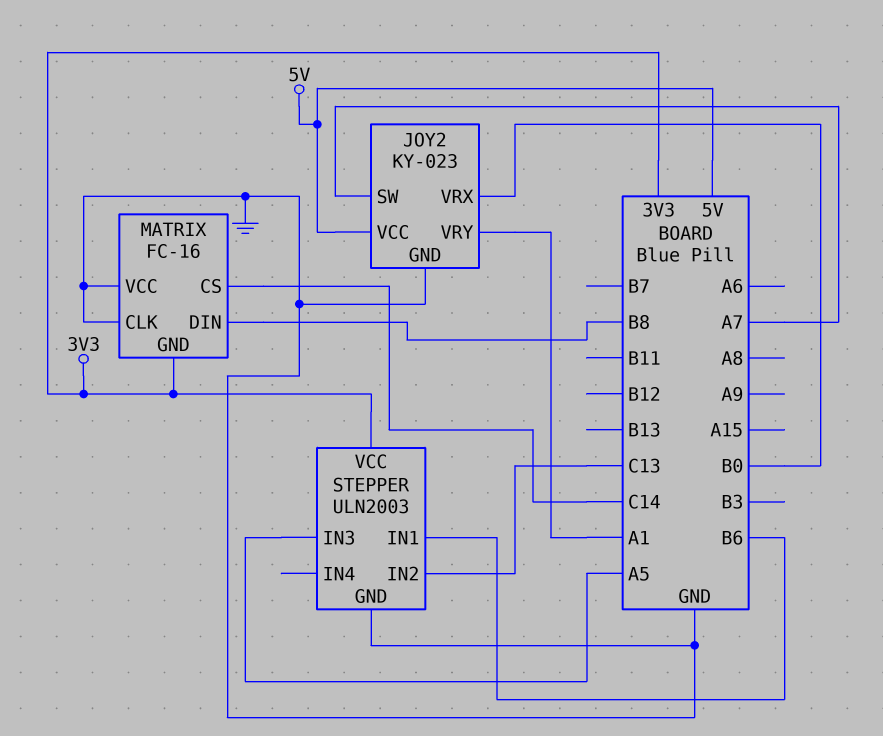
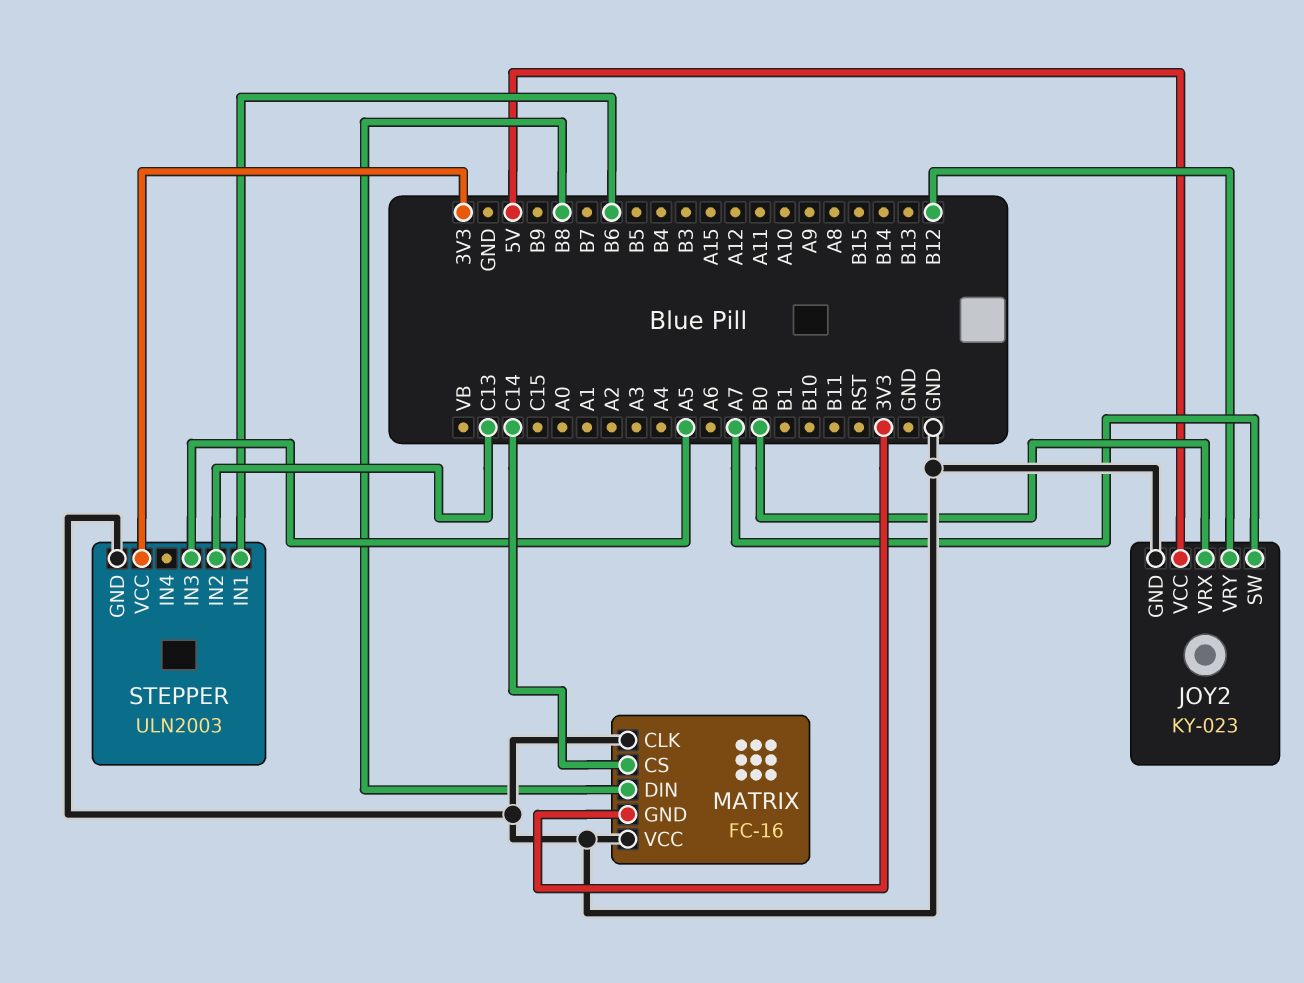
JOY2 pin VRY: A1 -> B12

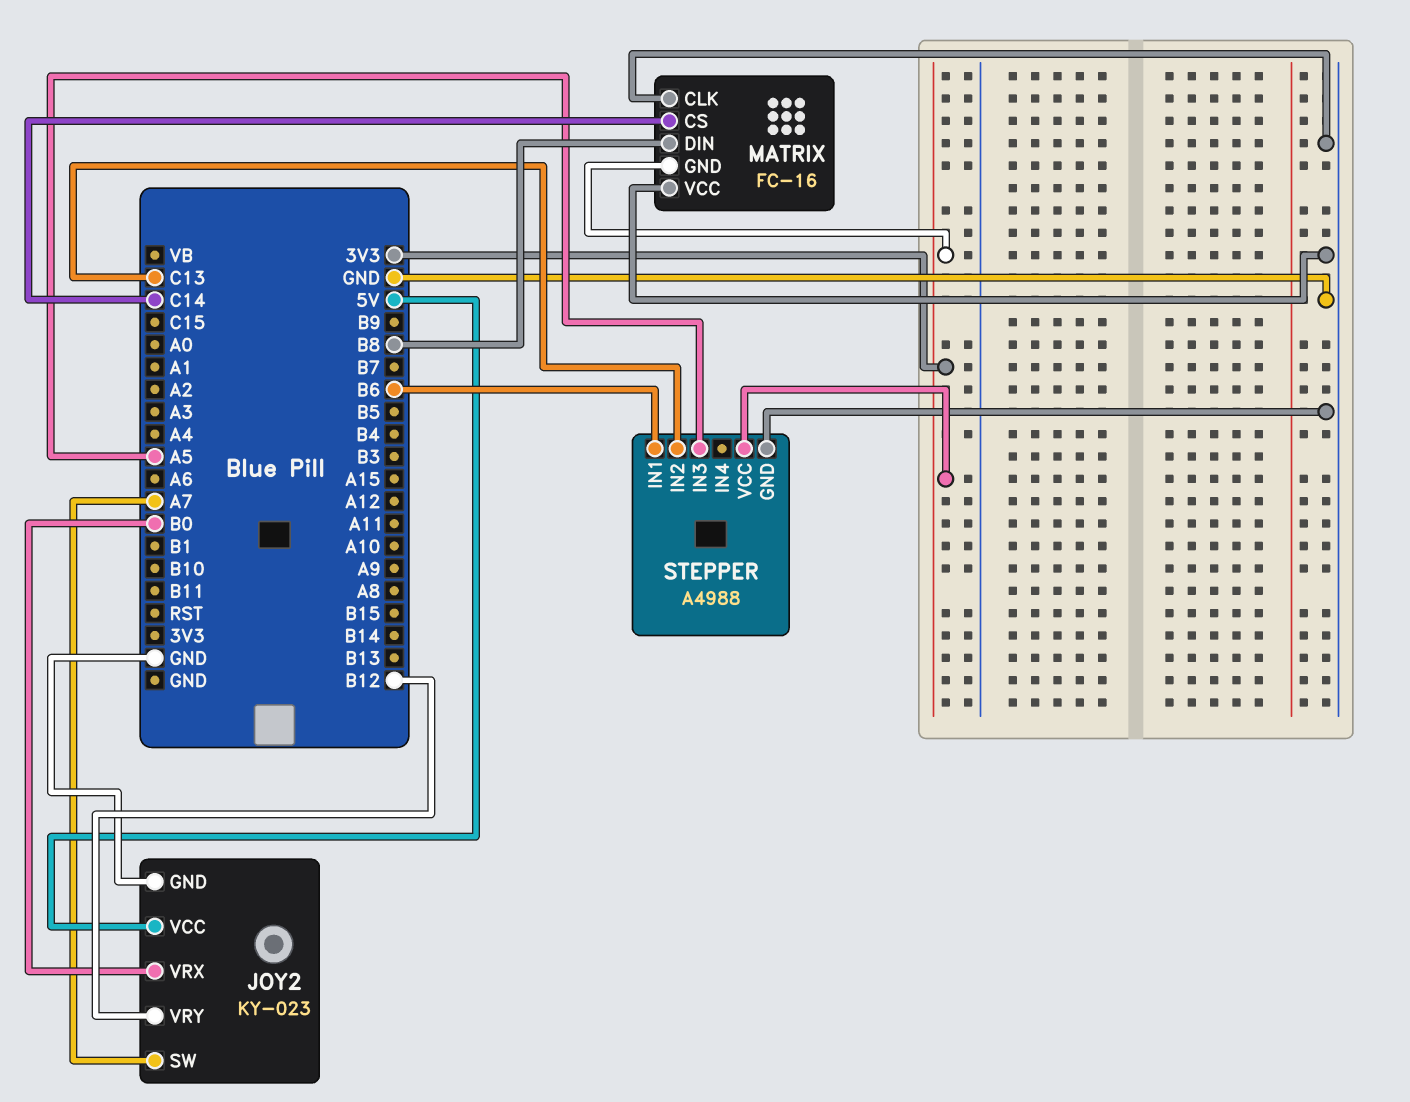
STEPPER: ULN2003 -> A4988

